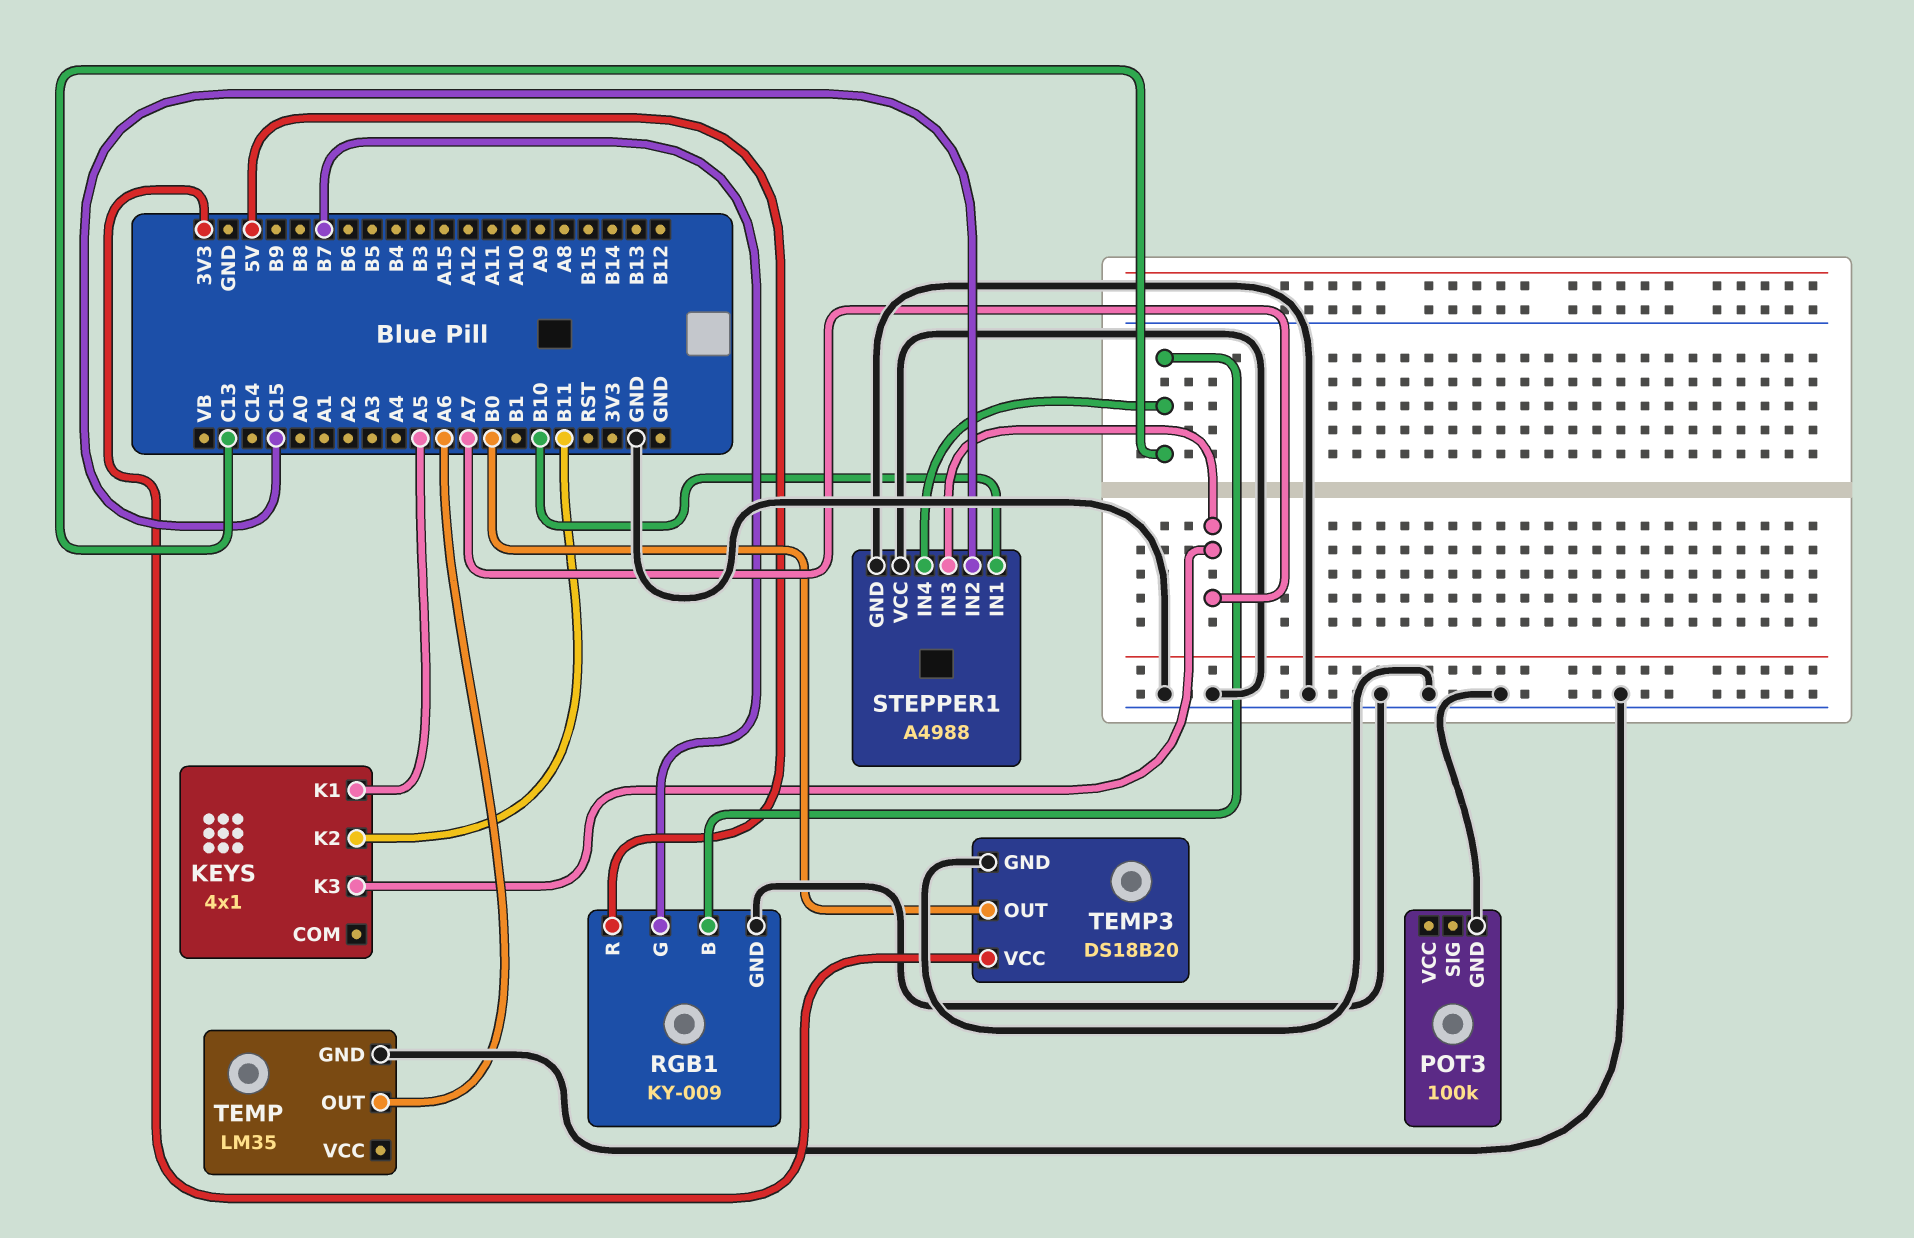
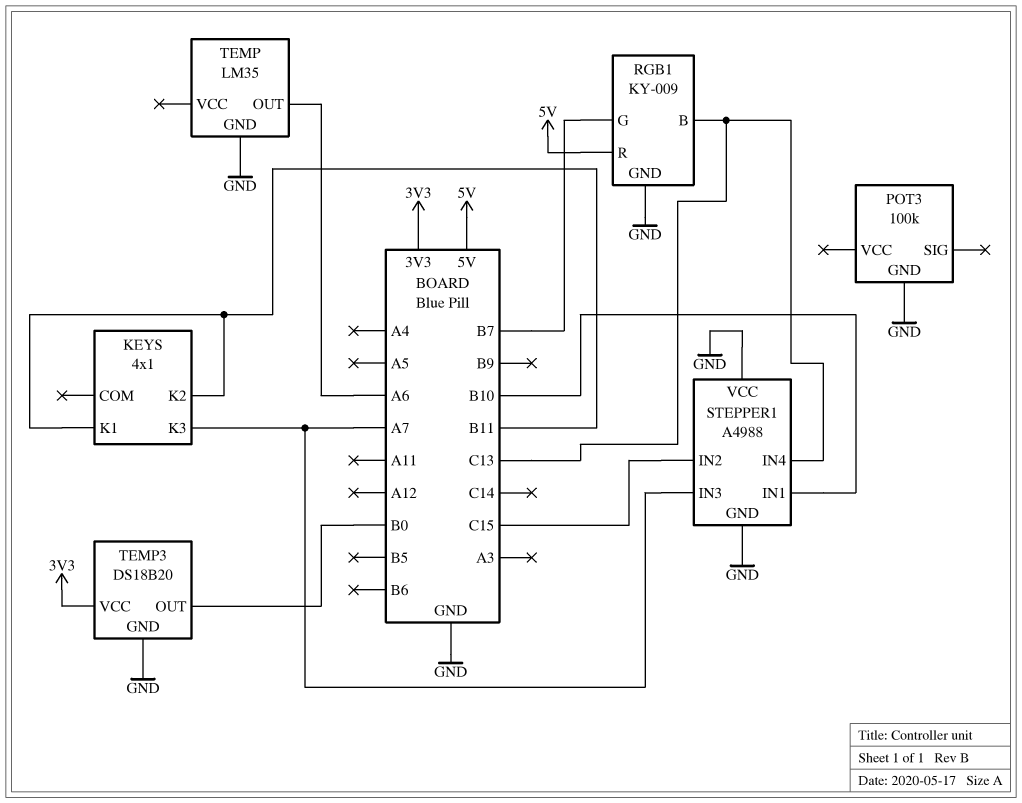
KEYS pin K1: A5 -> B11

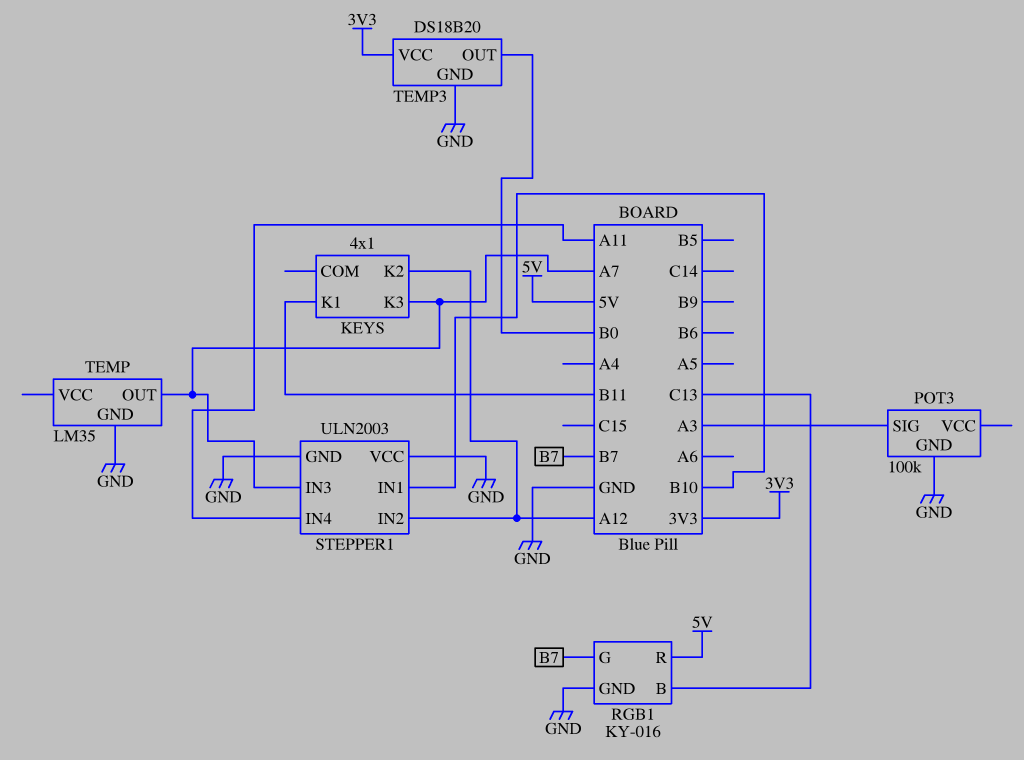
KEYS pin K2: B11 -> A12
POT3 pin SIG: none -> A3
RGB1: KY-009 -> KY-016
STEPPER1: A4988 -> ULN2003
STEPPER1 pin IN2: C15 -> A12
STEPPER1 pin IN4: C13 -> A11
TEMP pin OUT: A6 -> A7

